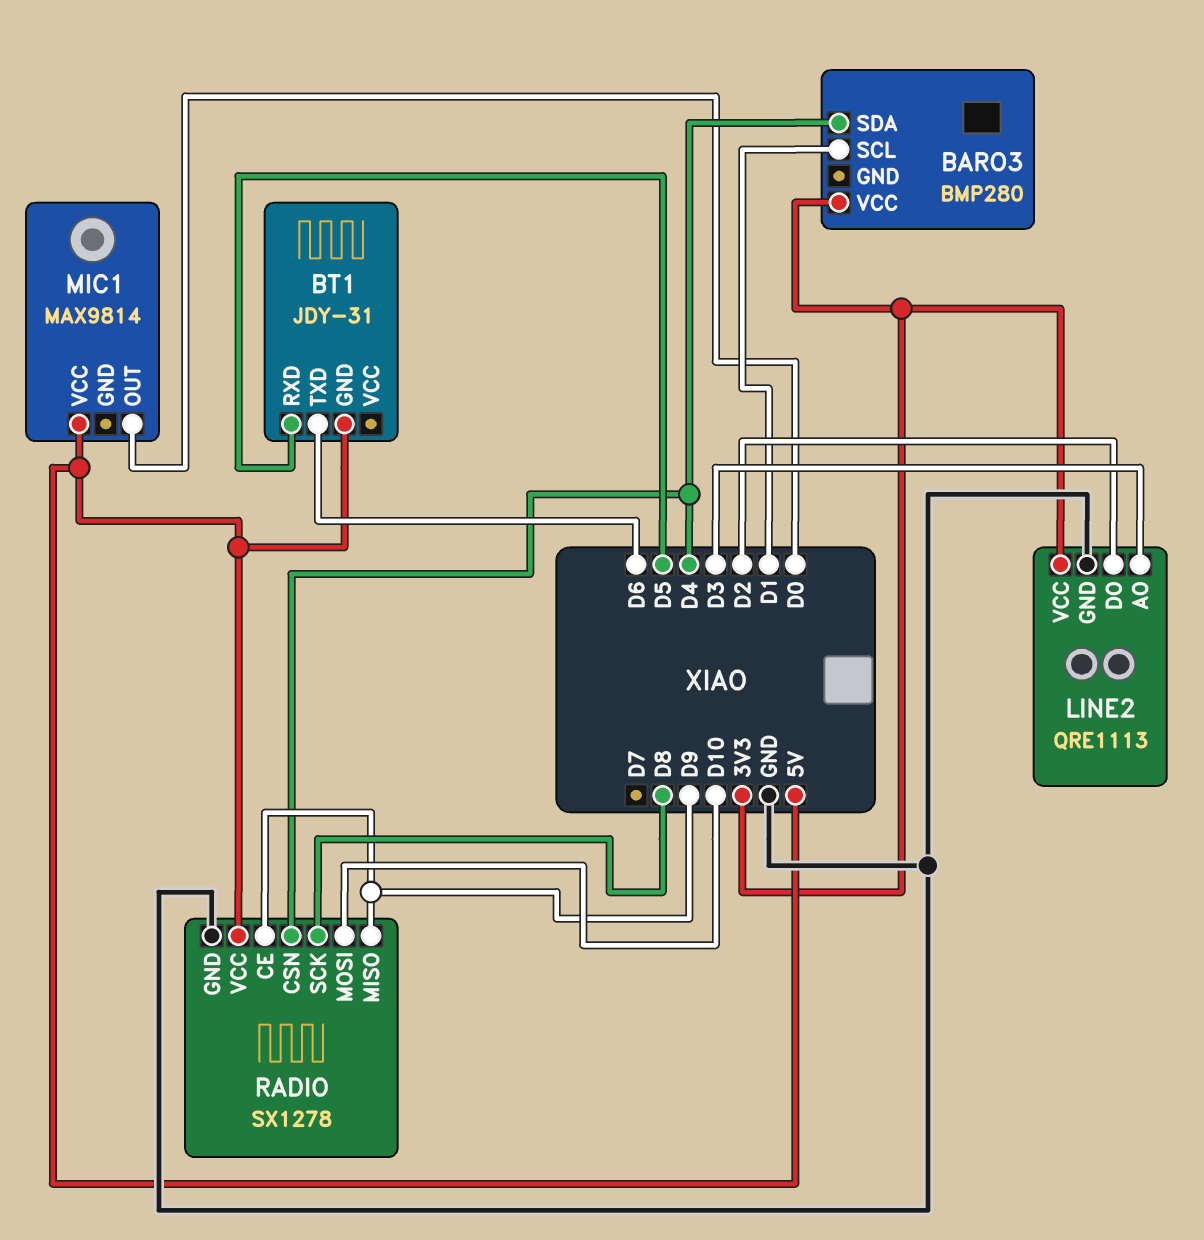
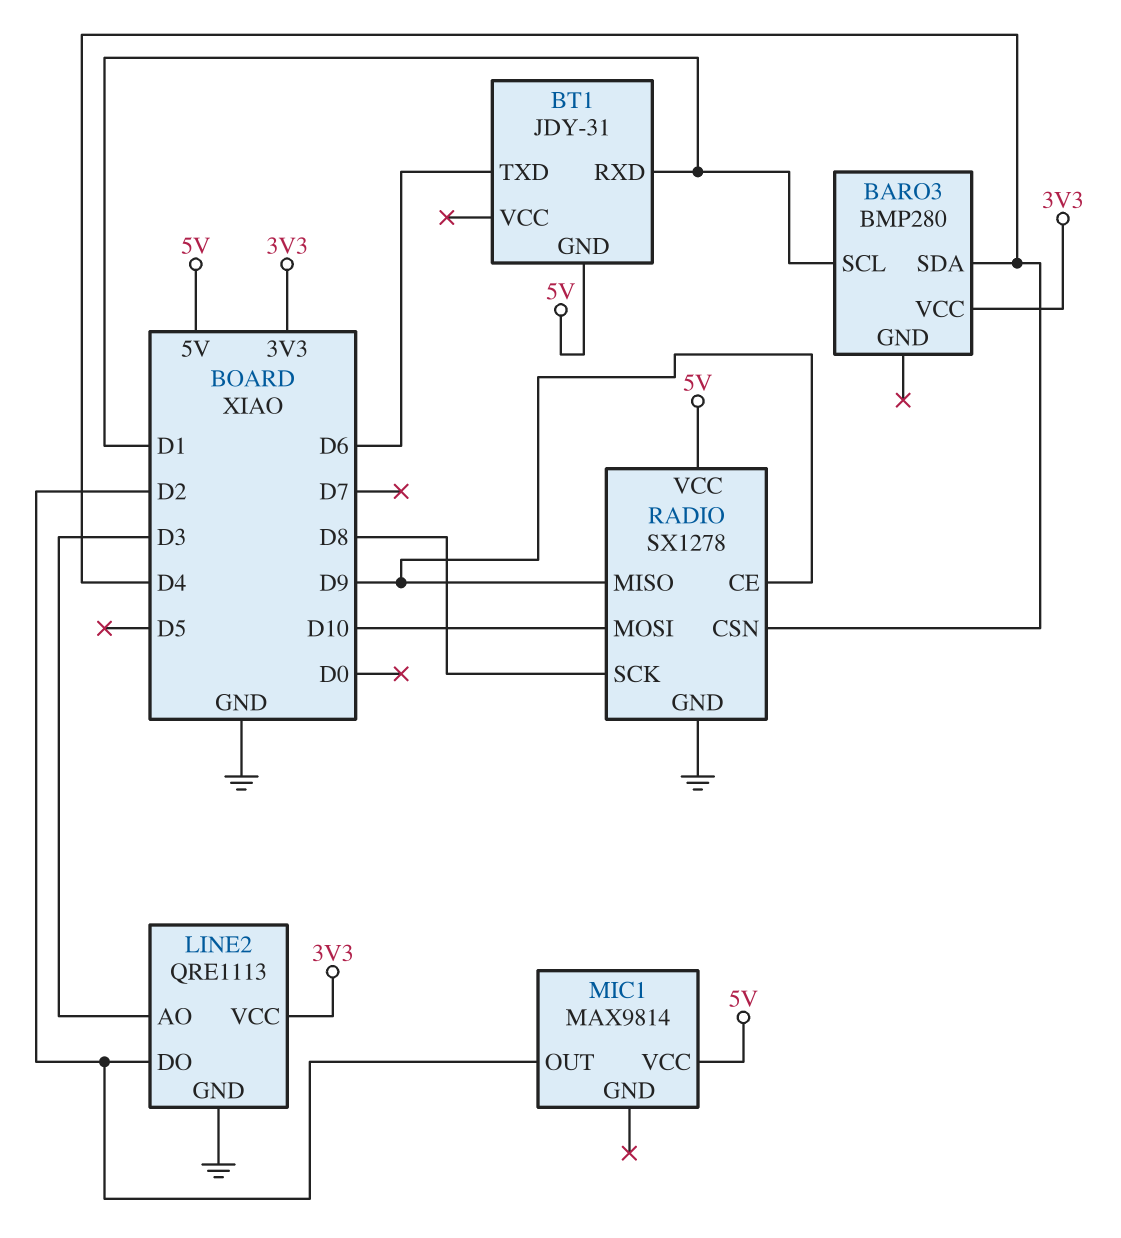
BT1 pin RXD: D5 -> D1
MIC1 pin OUT: D0 -> D2

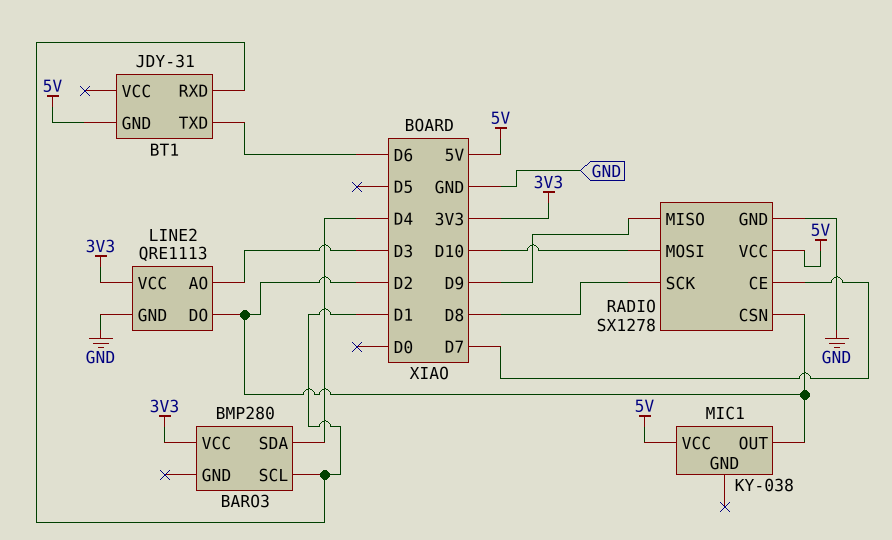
MIC1: MAX9814 -> KY-038
RADIO pin CE: D9 -> D7
RADIO pin CSN: D4 -> D2

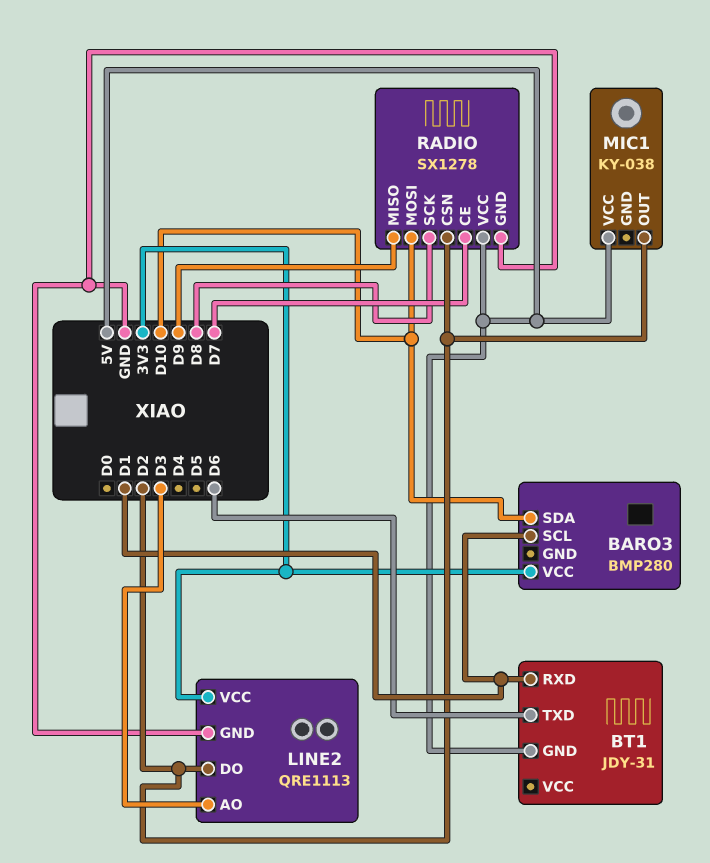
BARO3 pin SDA: D4 -> D10

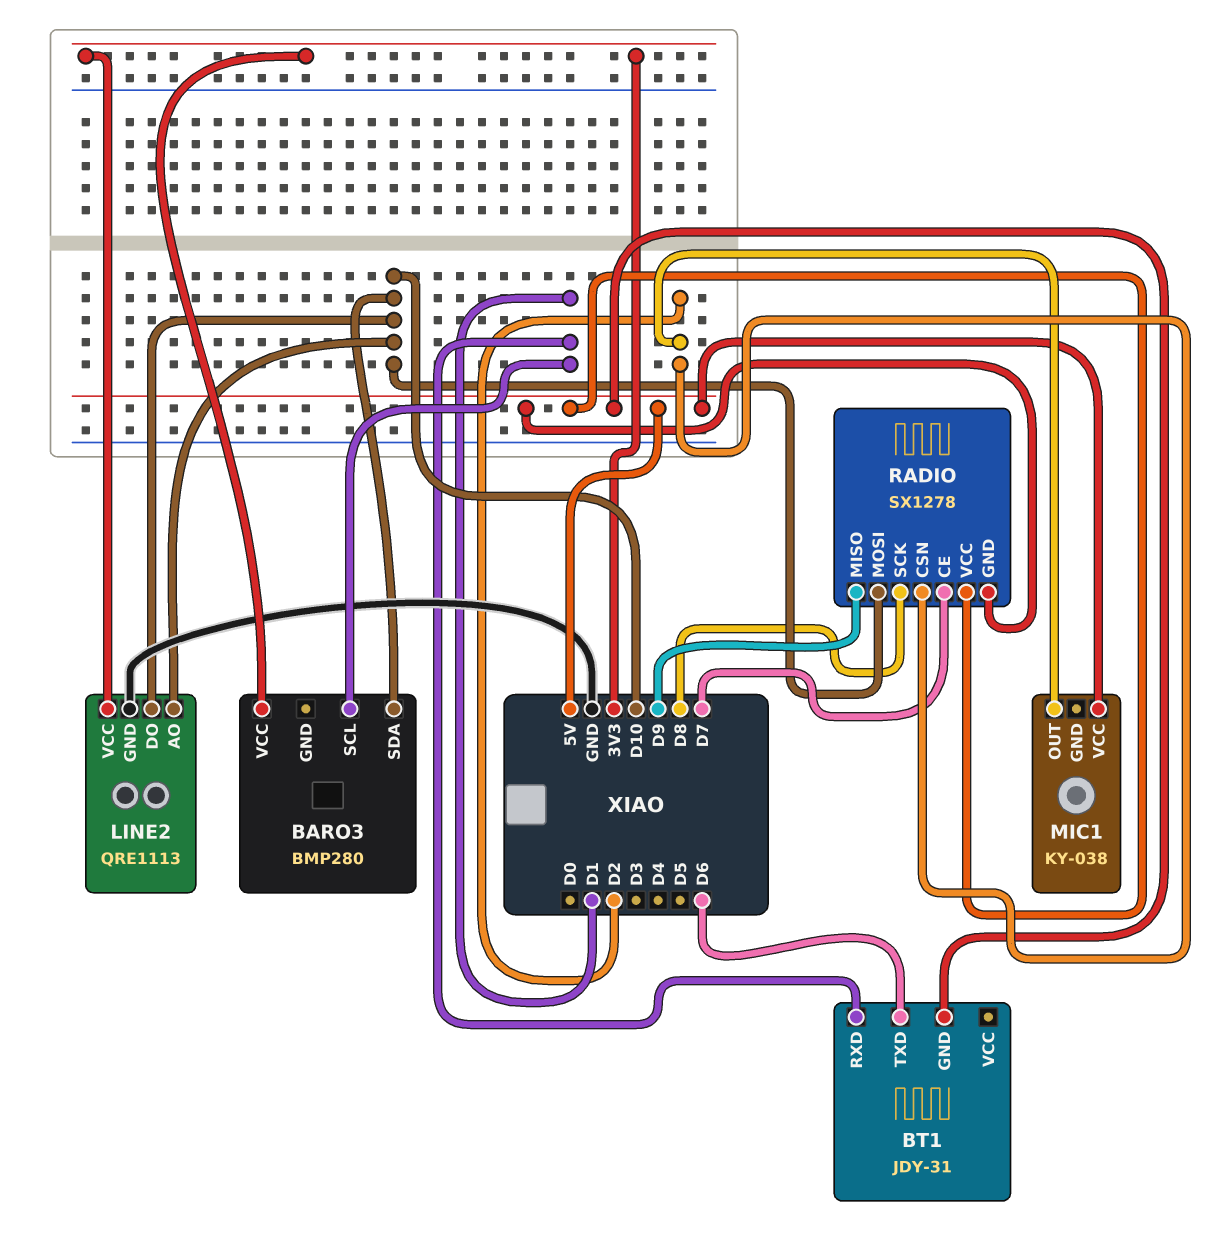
LINE2 pin AO: D3 -> D10
LINE2 pin DO: D2 -> D10
RADIO pin GND: GND -> 5V

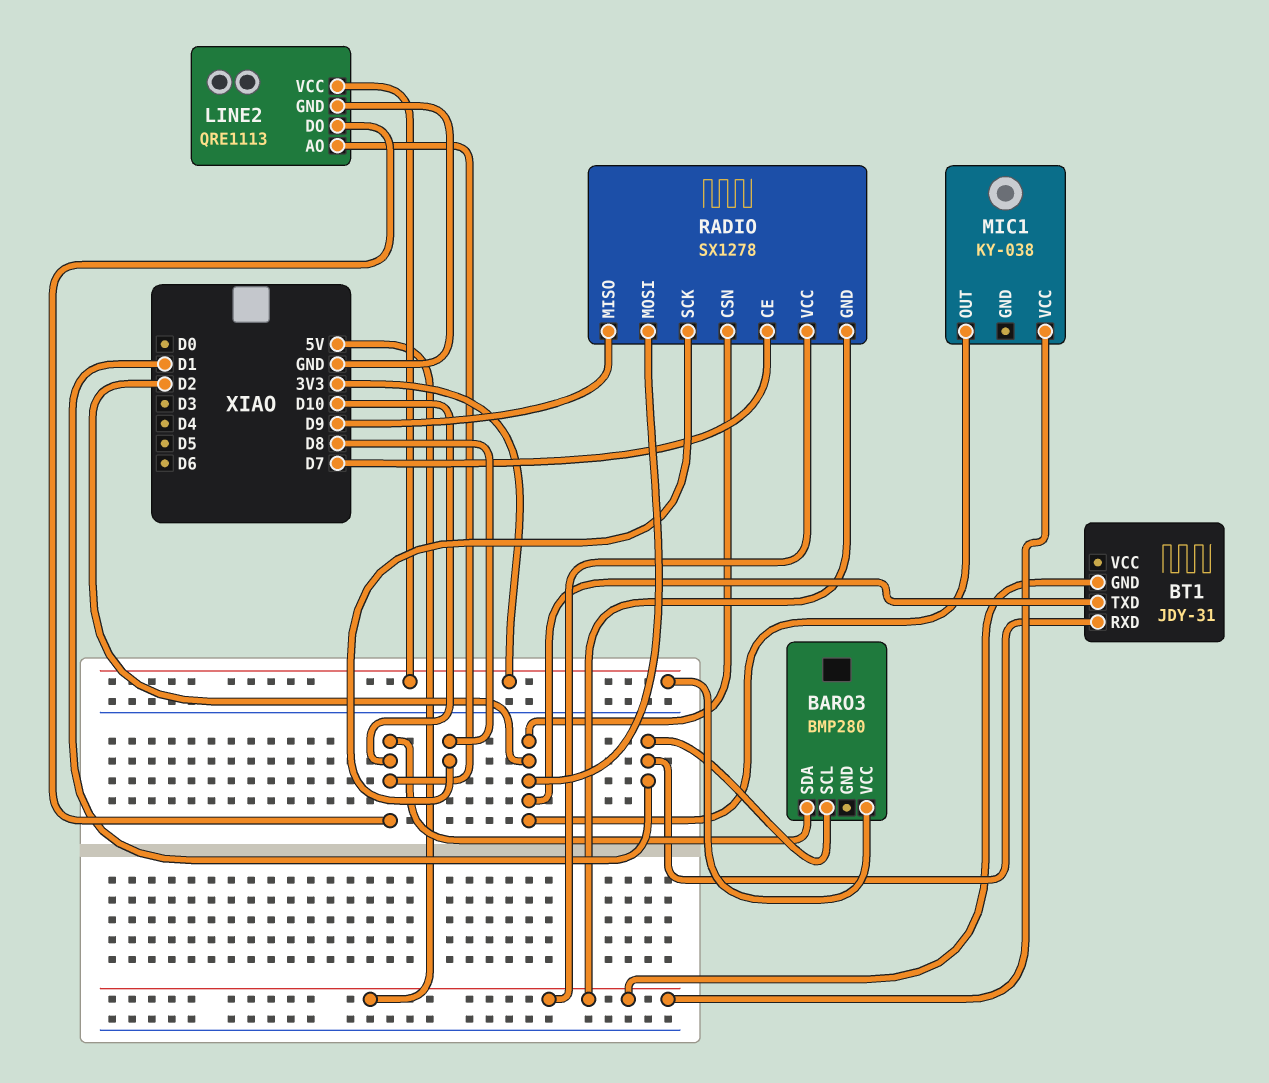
BT1 pin TXD: D6 -> D2
RADIO pin MOSI: D10 -> D2

